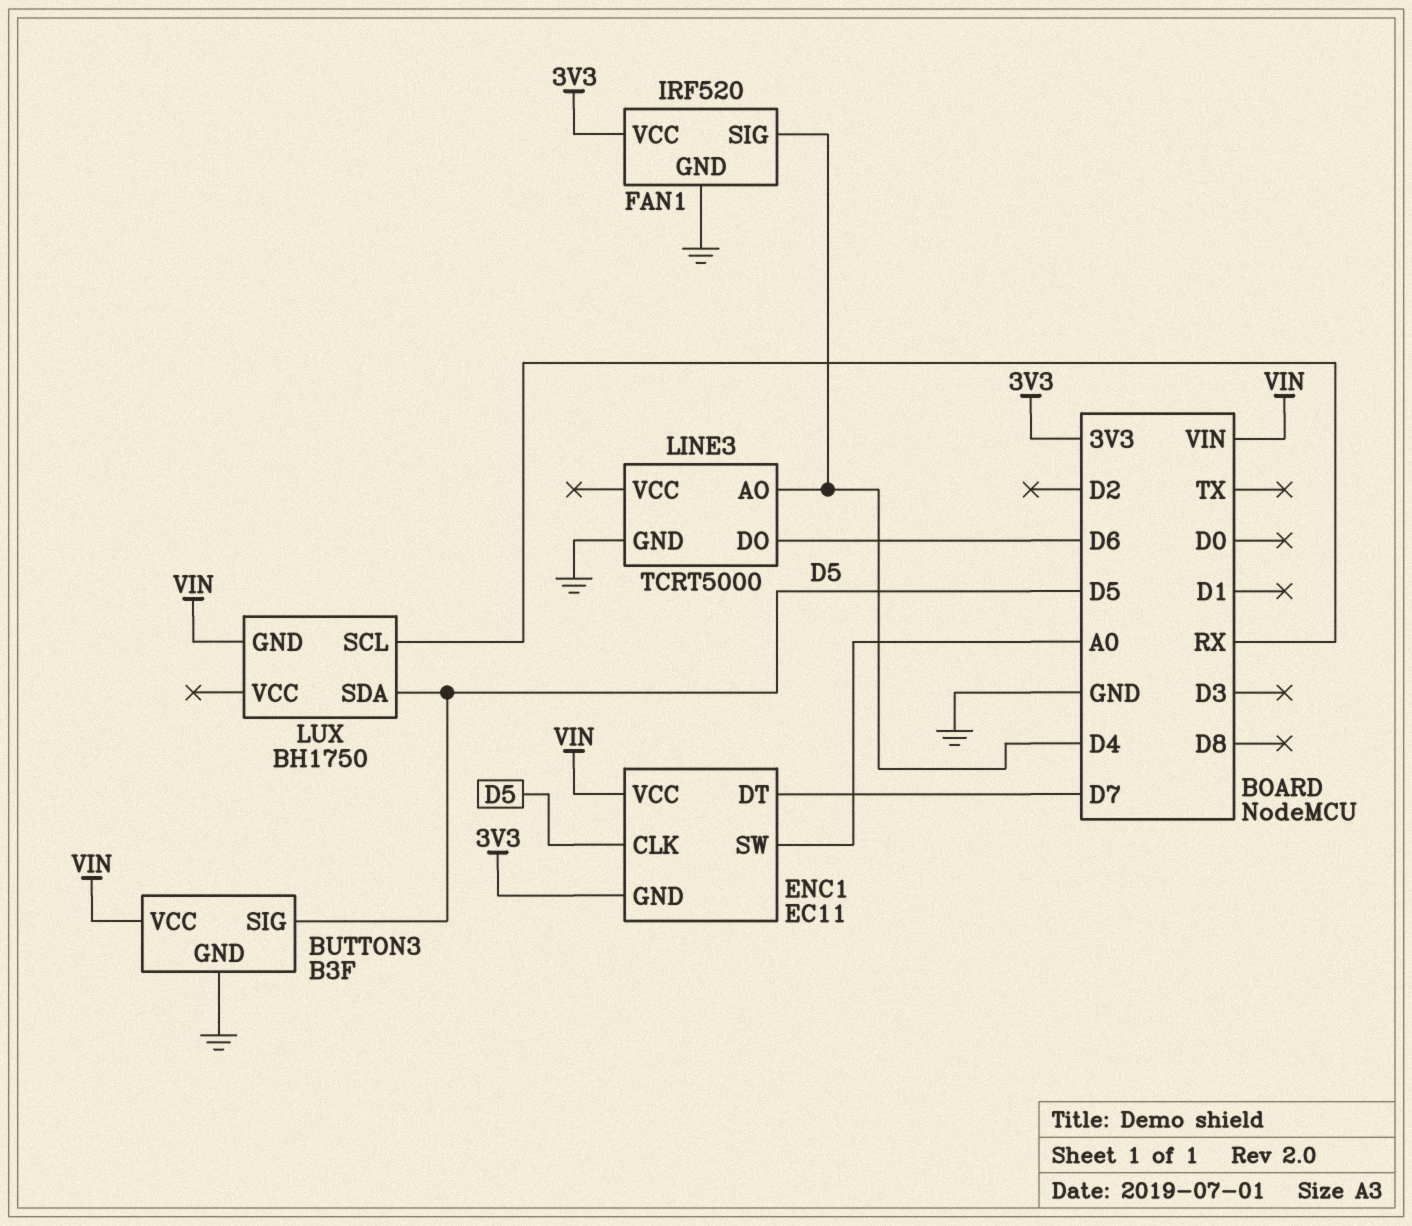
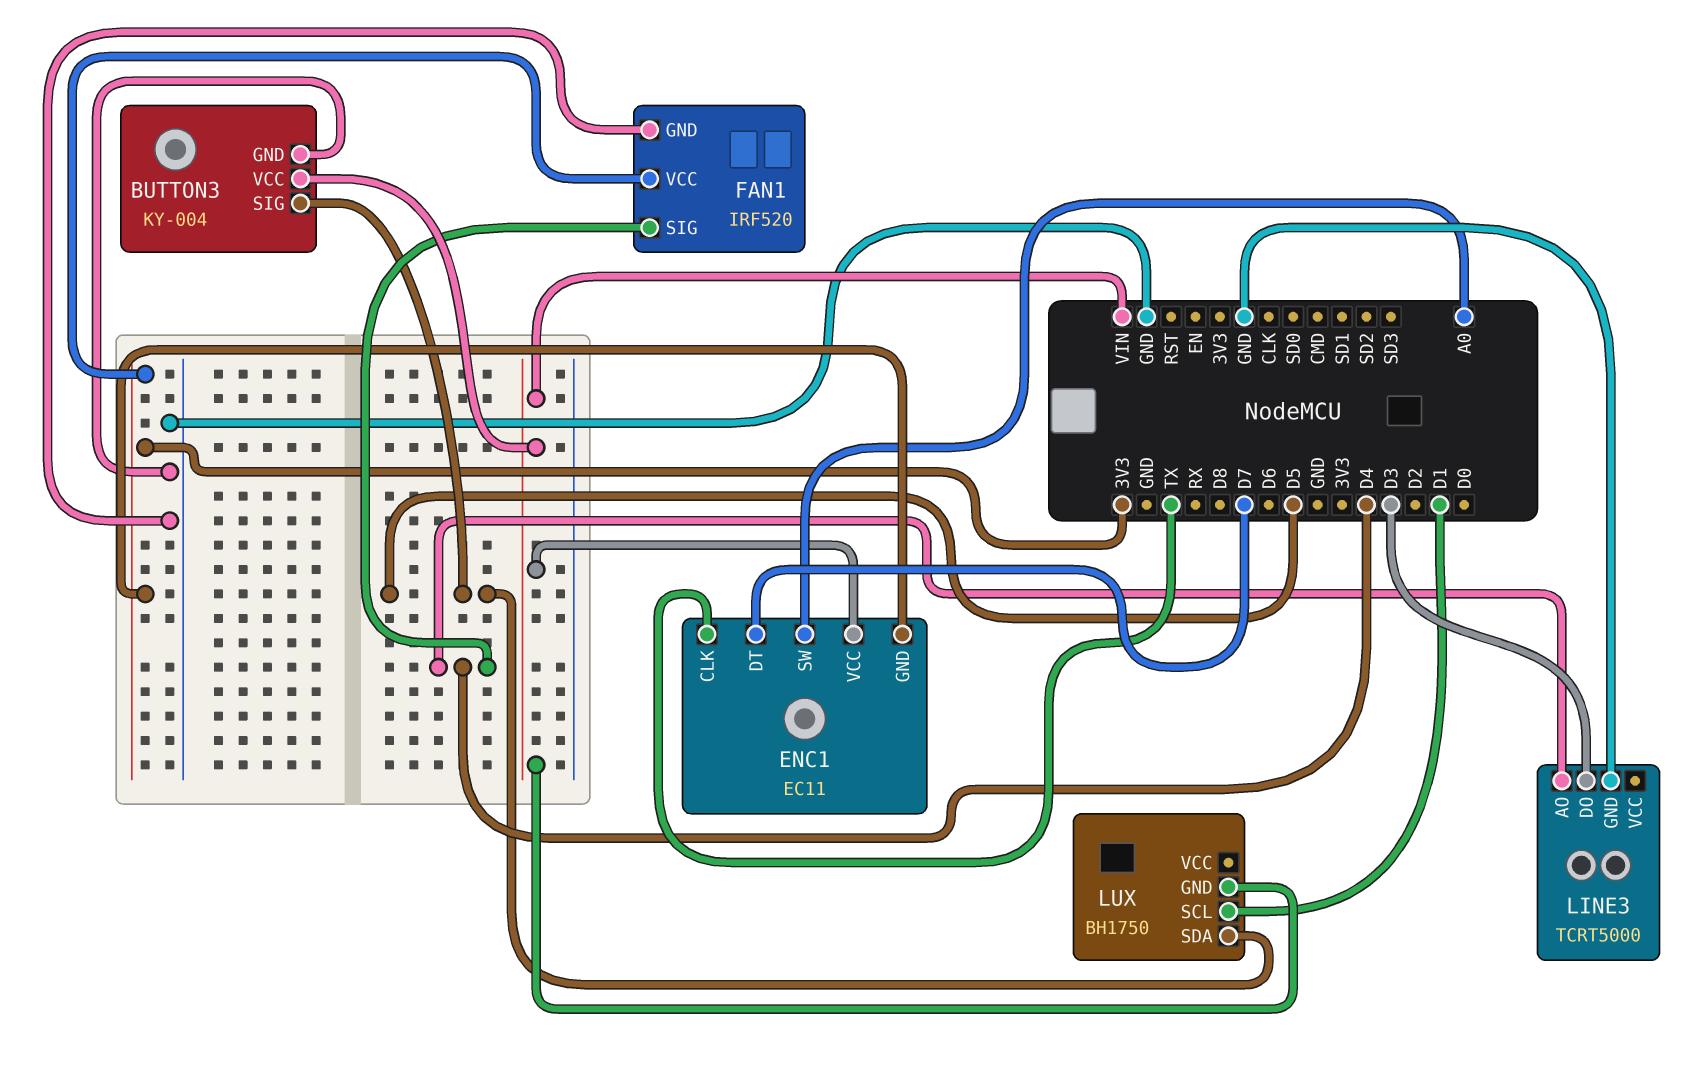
BUTTON3: B3F -> KY-004
ENC1 pin CLK: D5 -> TX
LINE3 pin DO: D6 -> D3
LUX pin SCL: RX -> D1

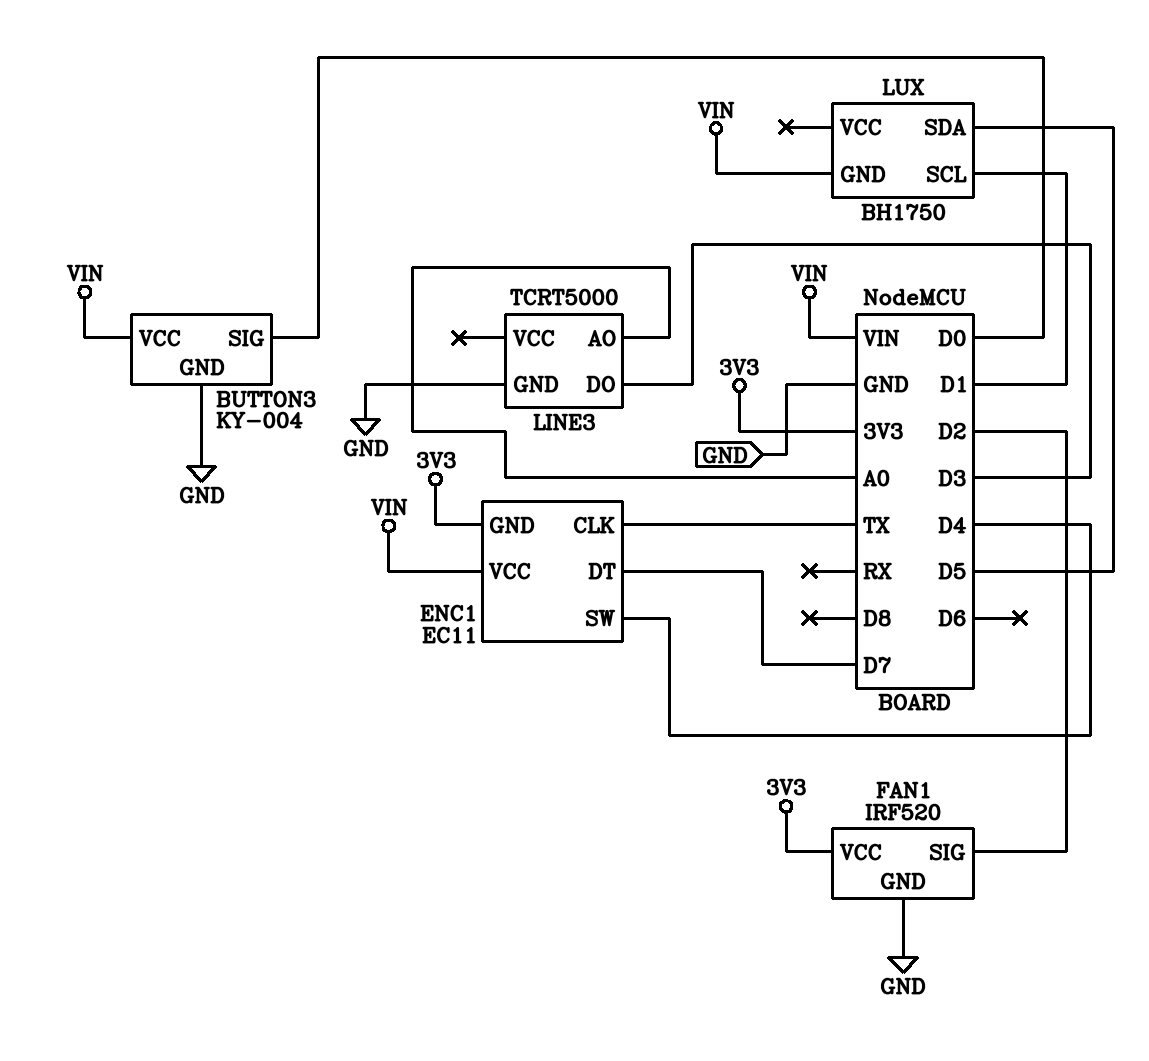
BUTTON3 pin SIG: D5 -> D0
ENC1 pin SW: A0 -> D4
FAN1 pin SIG: D4 -> D2
LINE3 pin AO: D4 -> A0

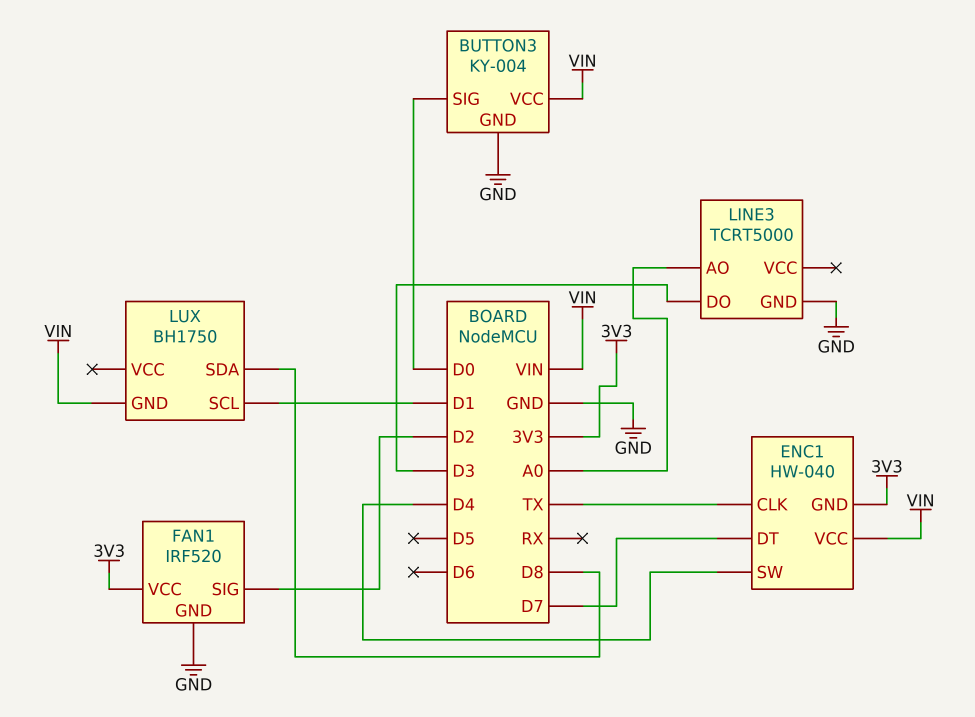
ENC1: EC11 -> HW-040
LUX pin SDA: D5 -> D8

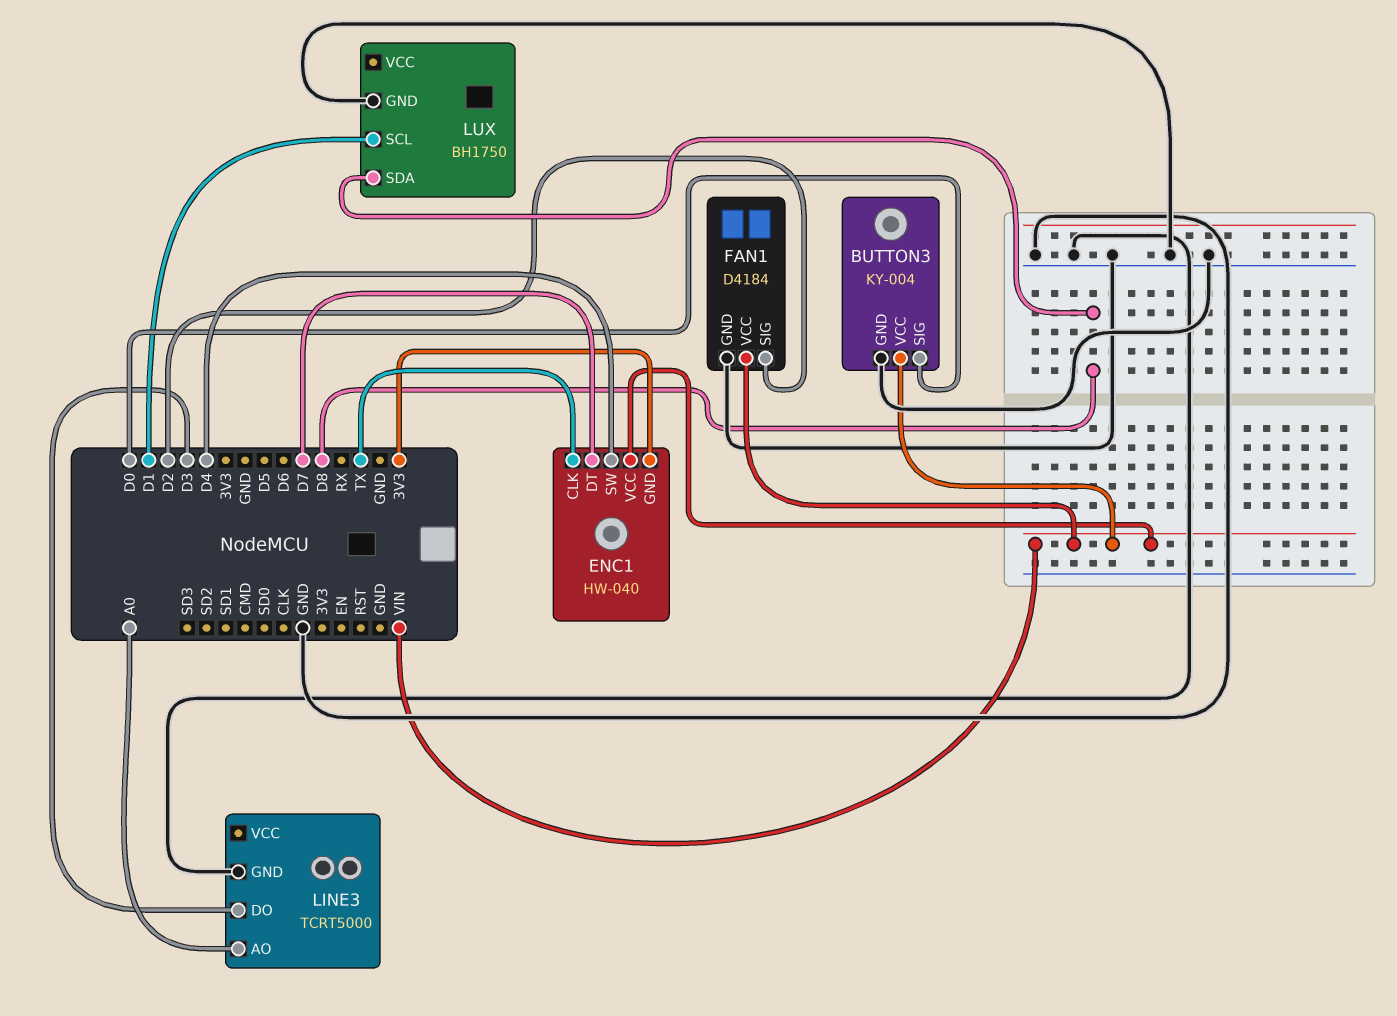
FAN1: IRF520 -> D4184
FAN1 pin VCC: 3V3 -> VIN
LUX pin GND: VIN -> GND

